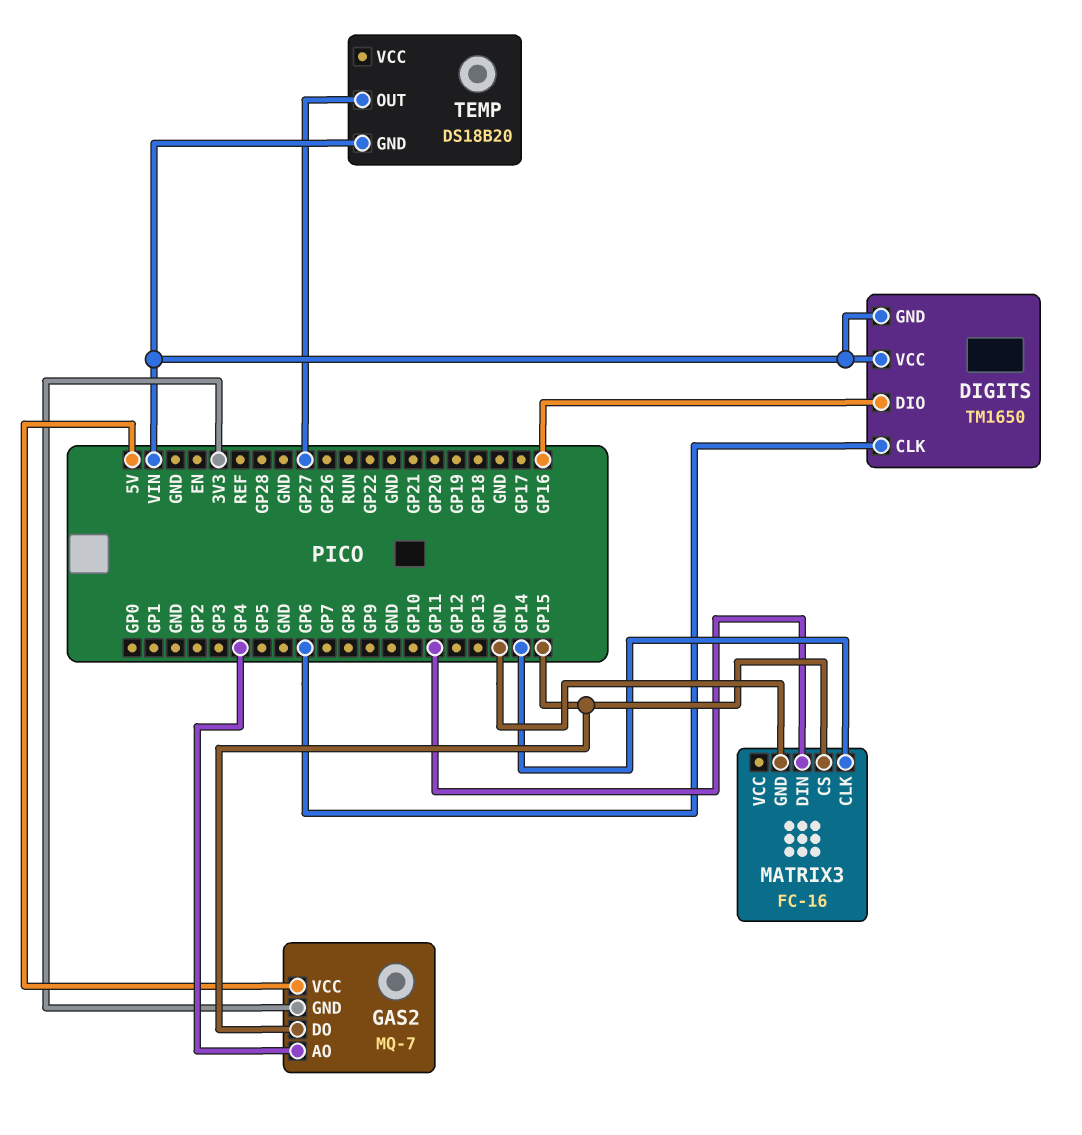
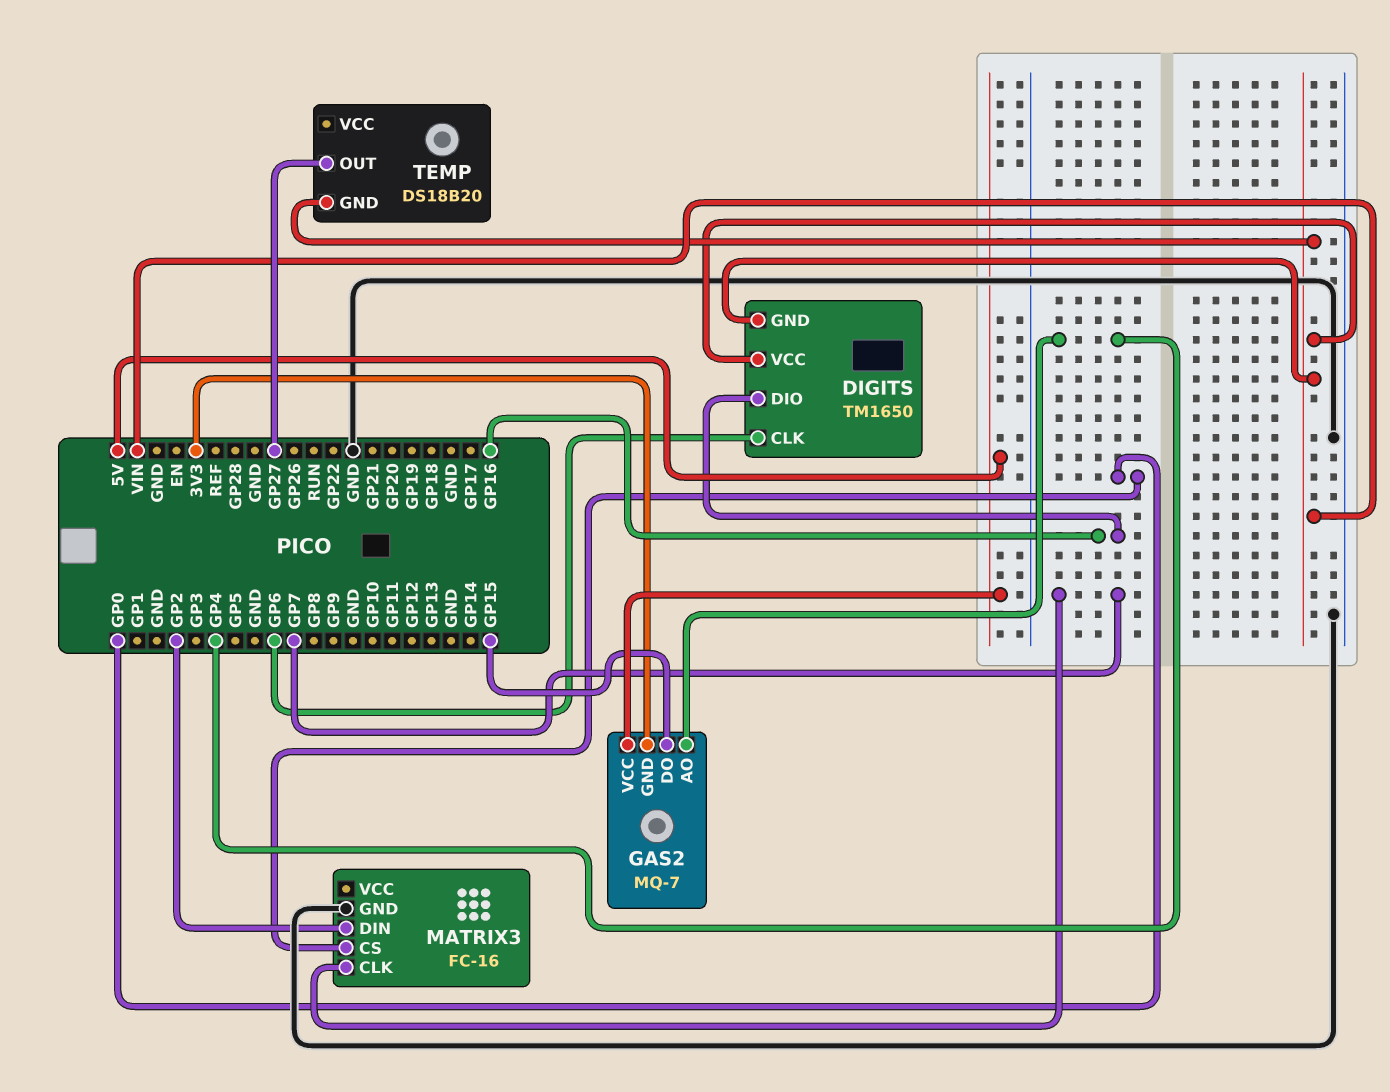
MATRIX3 pin CLK: GP14 -> GP7
MATRIX3 pin CS: GP15 -> GP0
MATRIX3 pin DIN: GP11 -> GP2

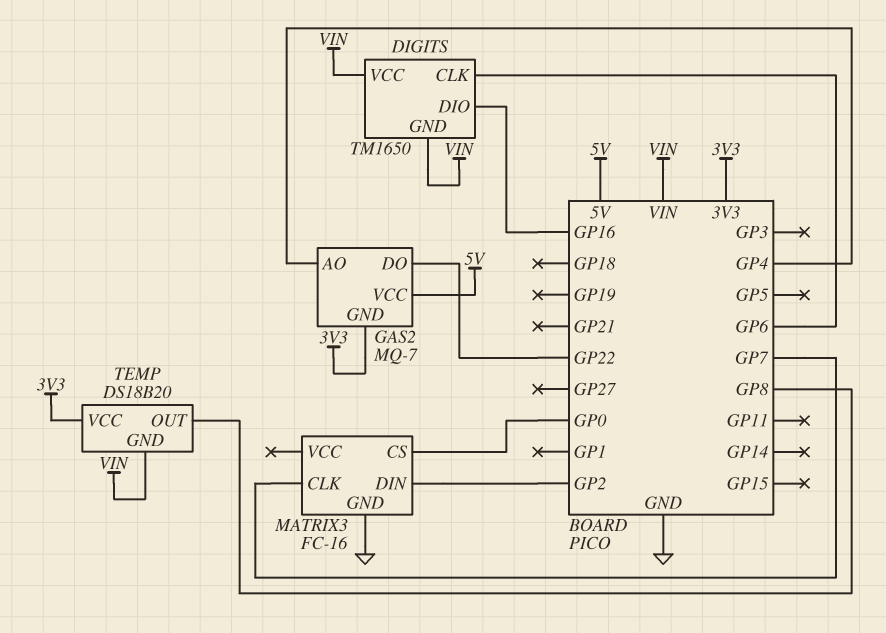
GAS2 pin DO: GP15 -> GP22
TEMP pin OUT: GP27 -> GP8
TEMP pin VCC: none -> 3V3

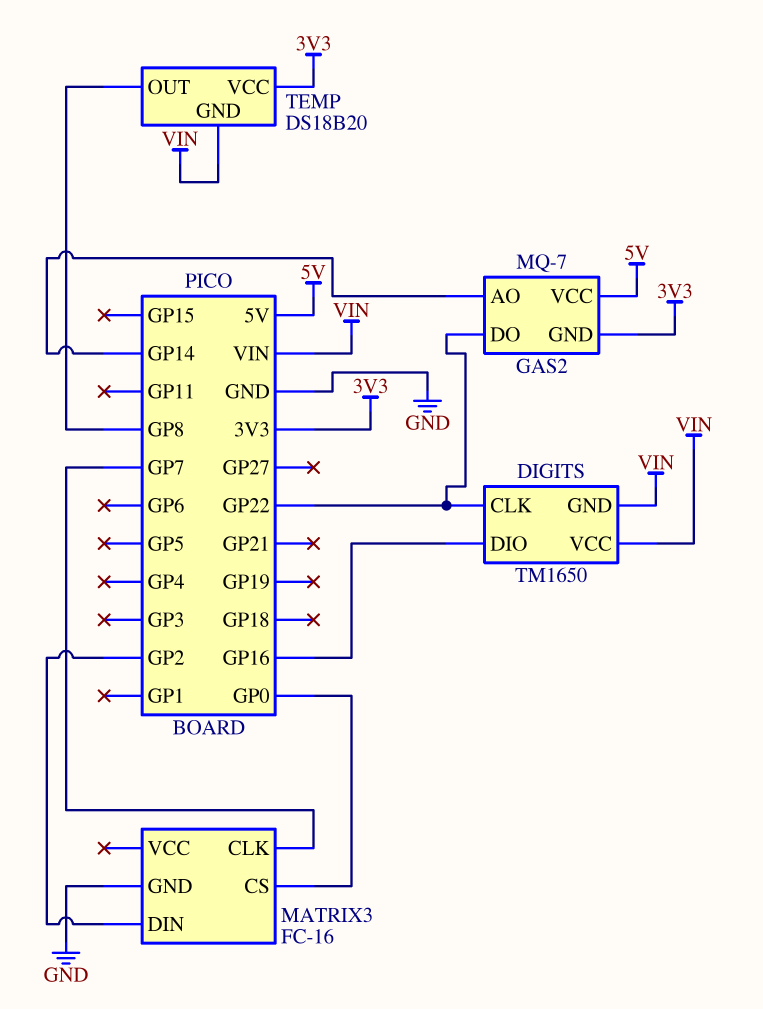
DIGITS pin CLK: GP6 -> GP22
GAS2 pin AO: GP4 -> GP14

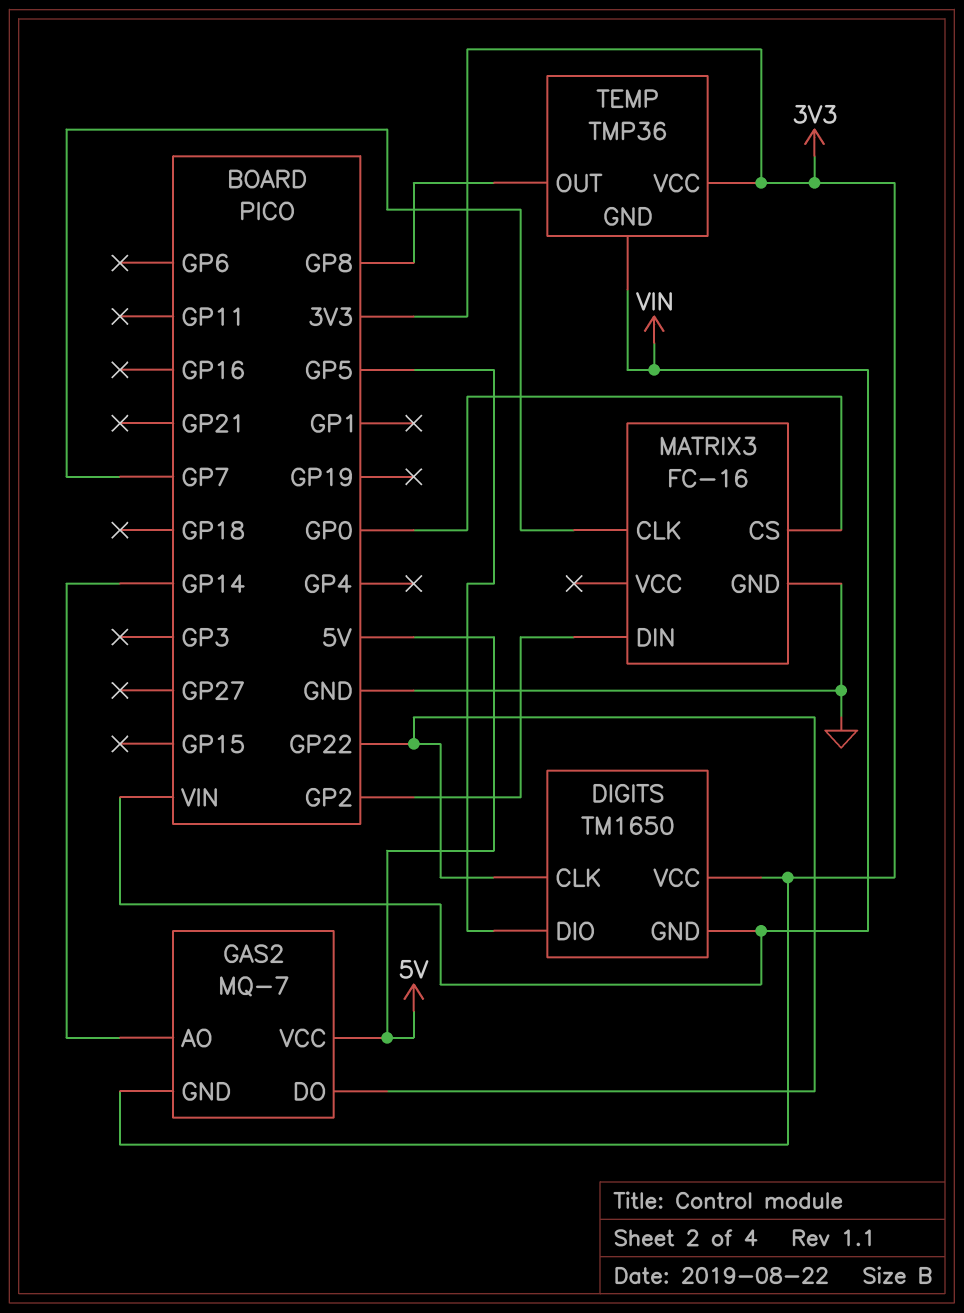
DIGITS pin DIO: GP16 -> GP5
DIGITS pin VCC: VIN -> 3V3
TEMP: DS18B20 -> TMP36

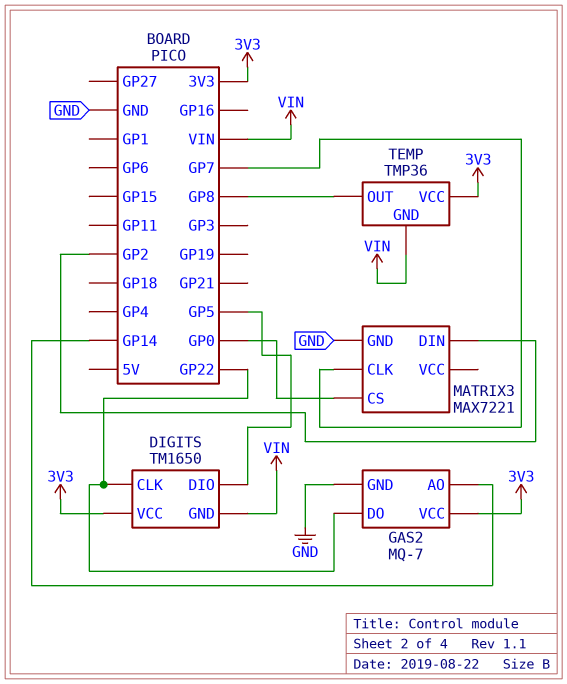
GAS2 pin GND: 3V3 -> GND
GAS2 pin VCC: 5V -> 3V3
MATRIX3: FC-16 -> MAX7221

